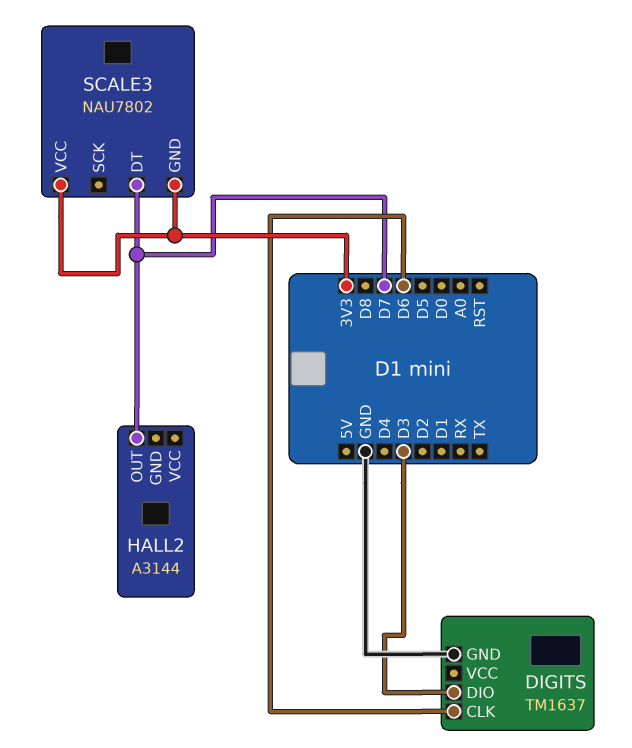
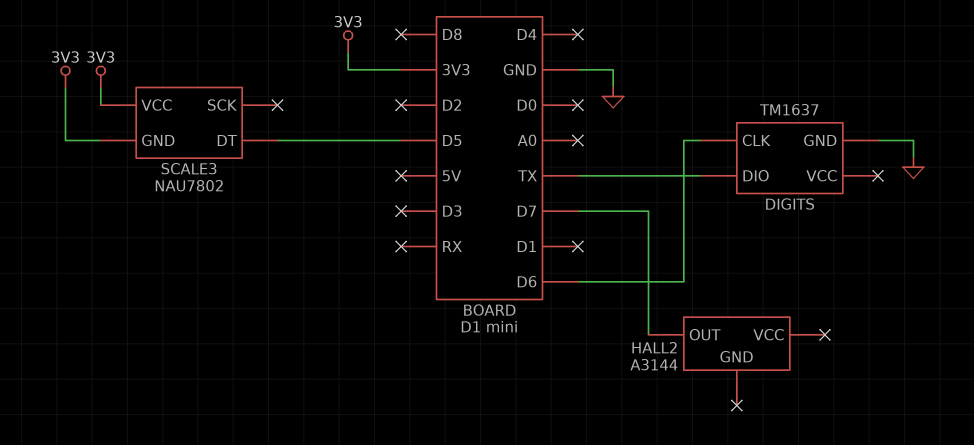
DIGITS pin DIO: D3 -> TX
SCALE3 pin DT: D7 -> D5

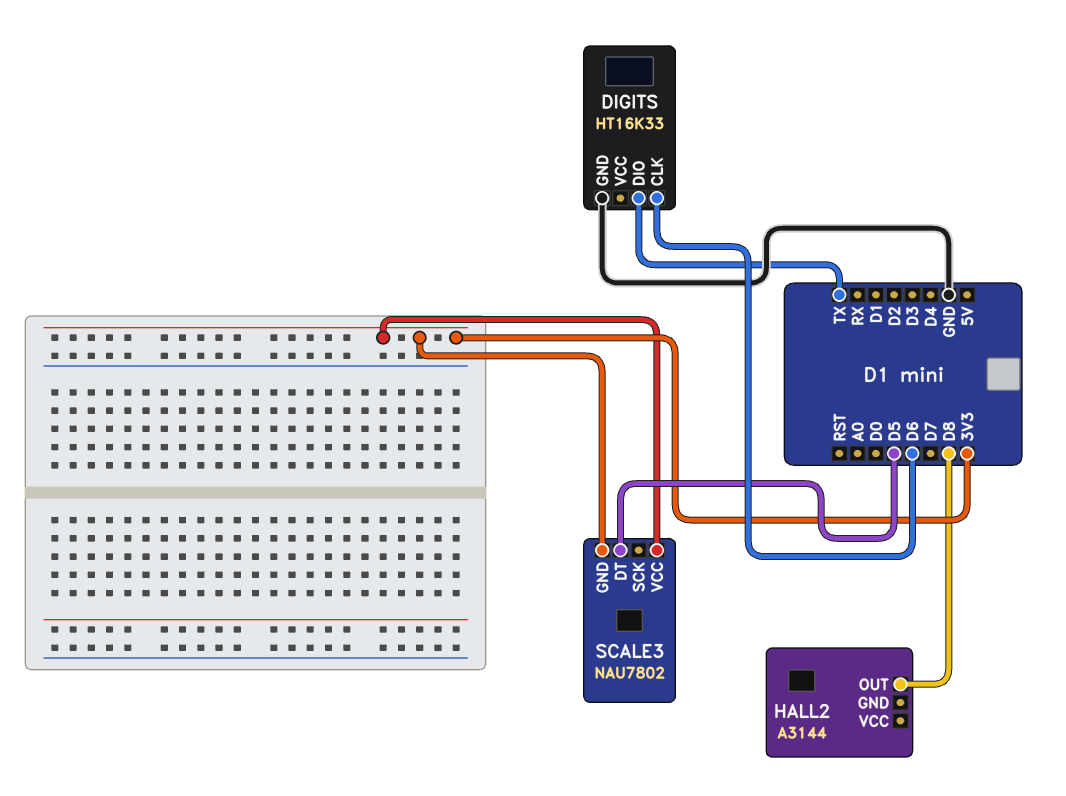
DIGITS: TM1637 -> HT16K33
HALL2 pin OUT: D7 -> D8

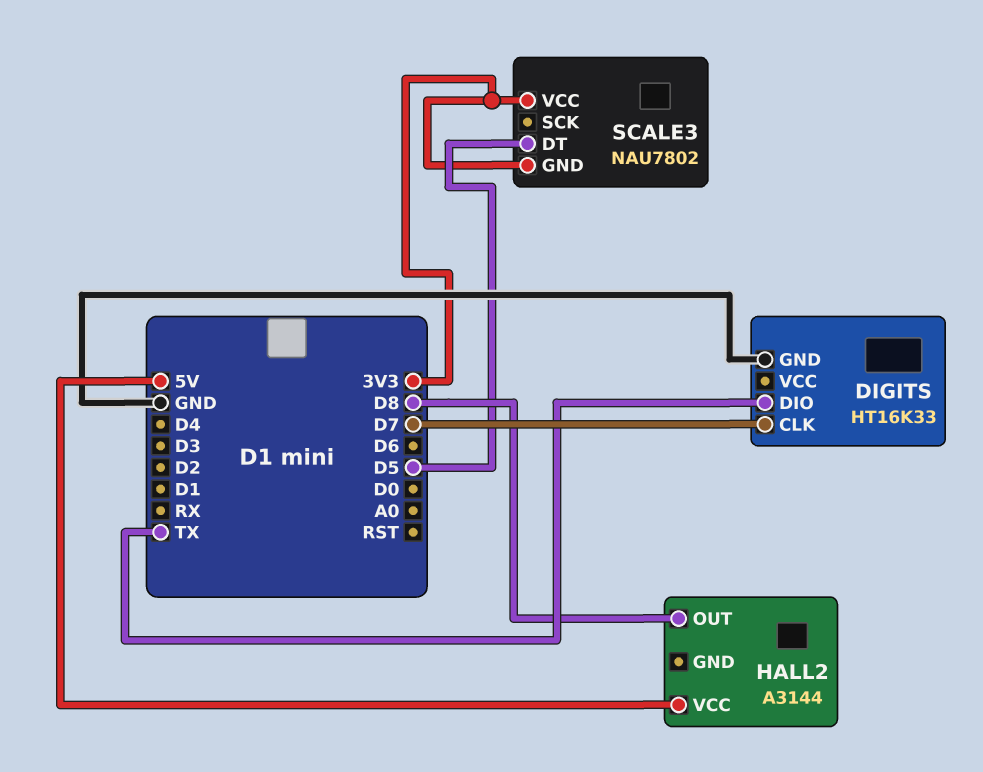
DIGITS pin CLK: D6 -> D7
HALL2 pin VCC: none -> 5V

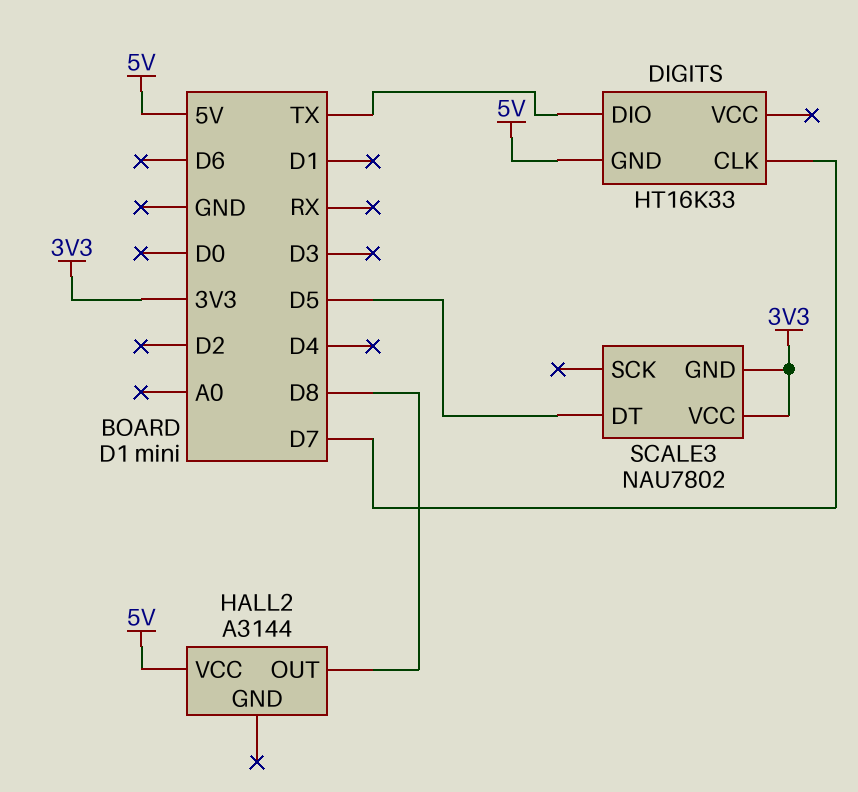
DIGITS pin GND: GND -> 5V

